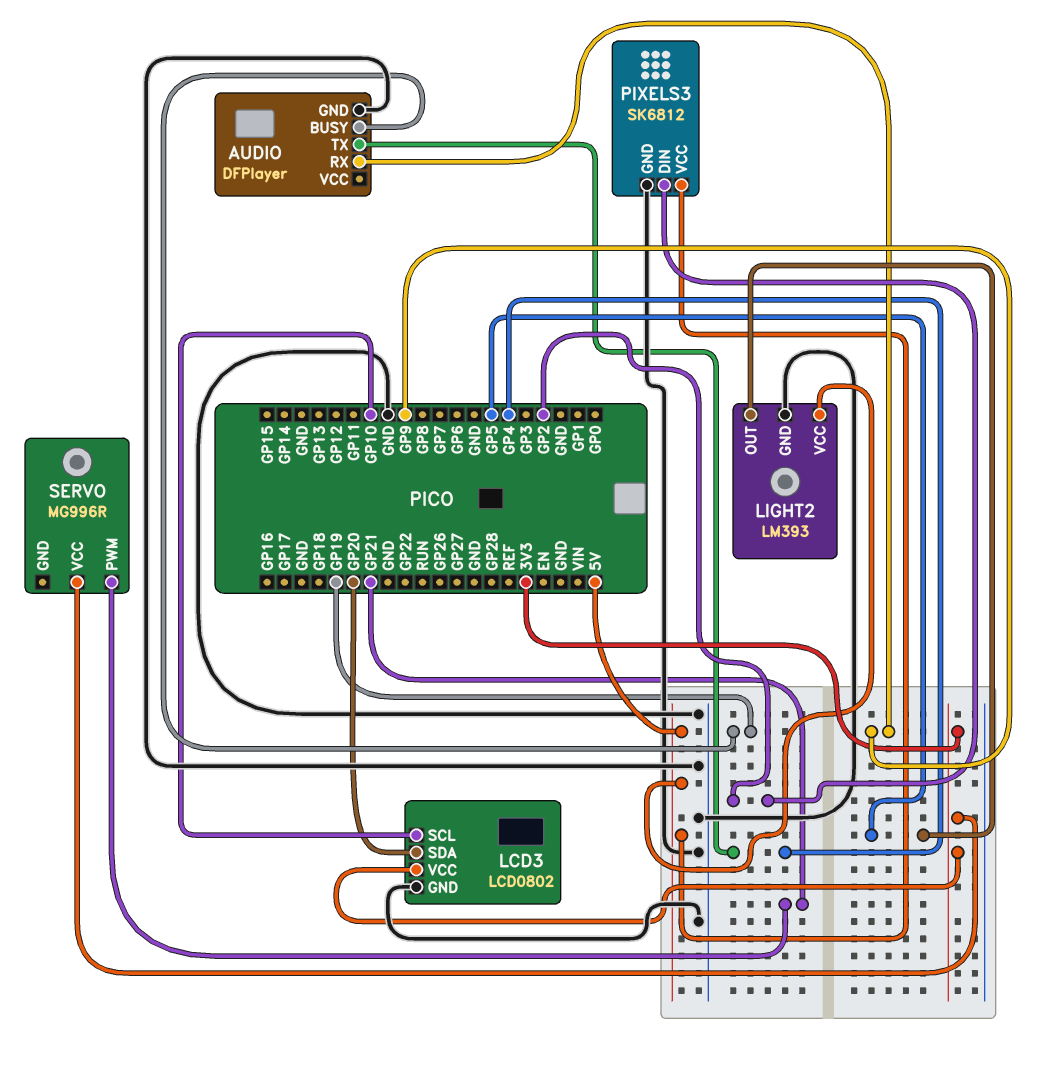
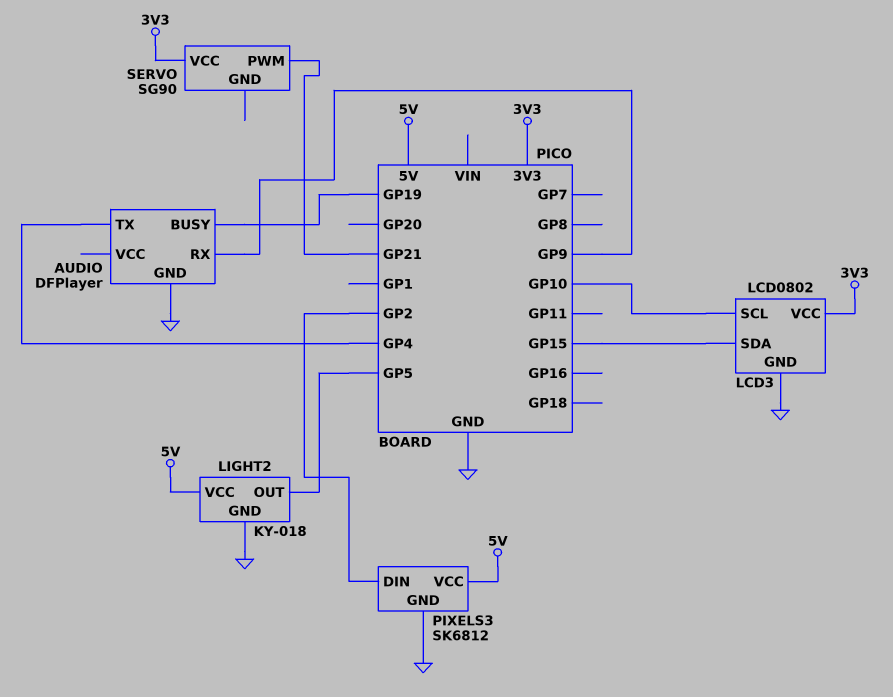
LCD3 pin SDA: GP20 -> GP15
LIGHT2: LM393 -> KY-018
SERVO: MG996R -> SG90

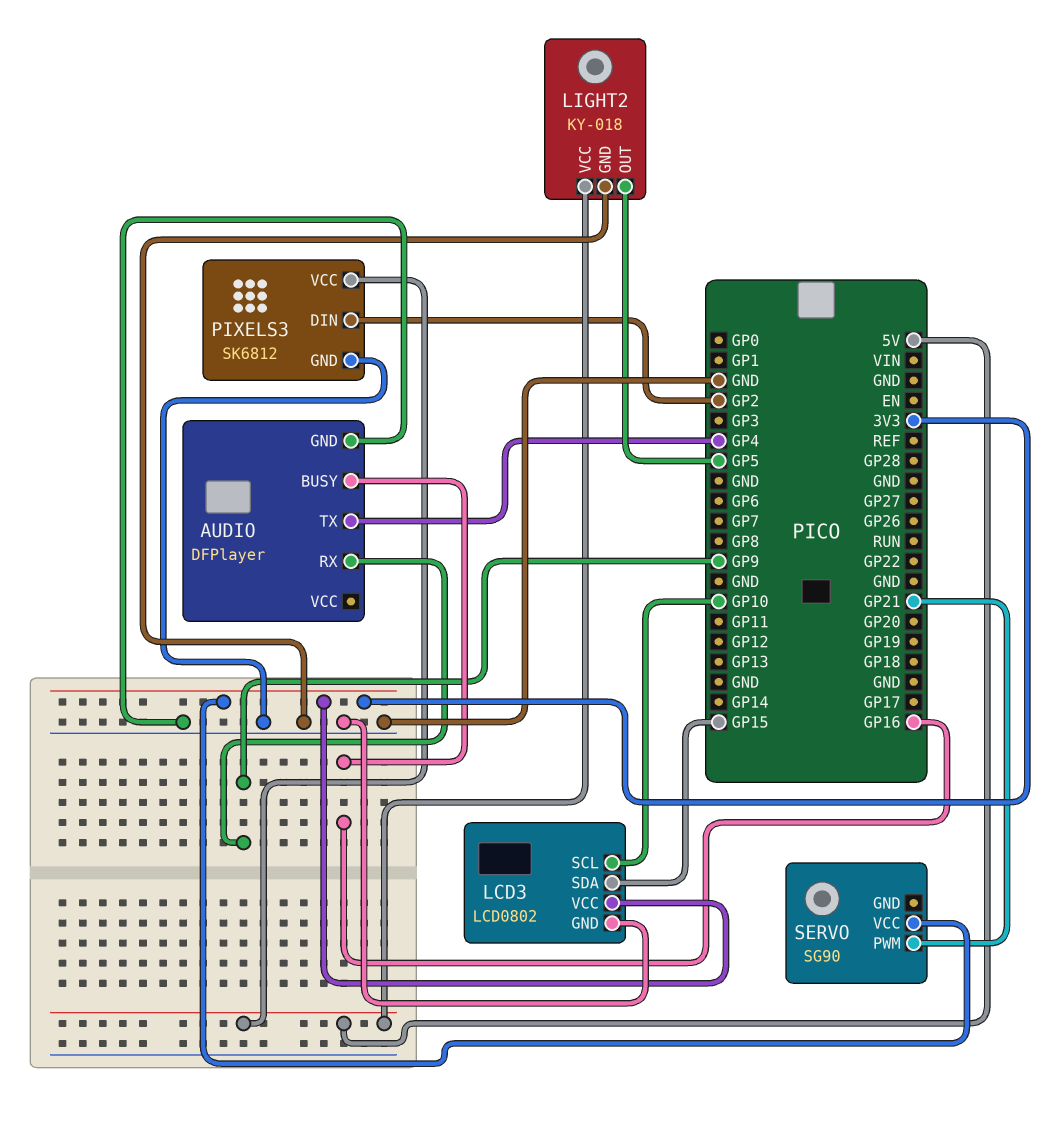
AUDIO pin BUSY: GP19 -> GP16

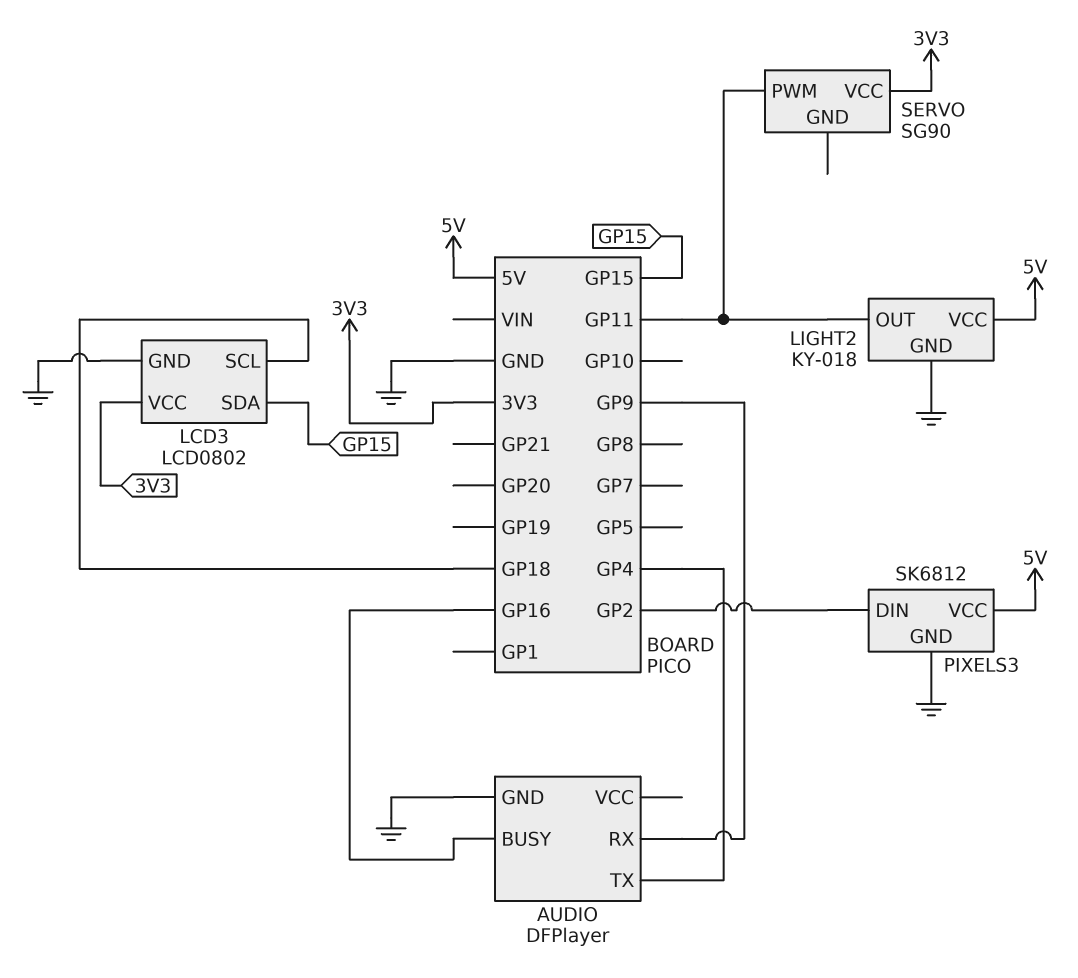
LCD3 pin SCL: GP10 -> GP18
LIGHT2 pin OUT: GP5 -> GP11
SERVO pin PWM: GP21 -> GP11

